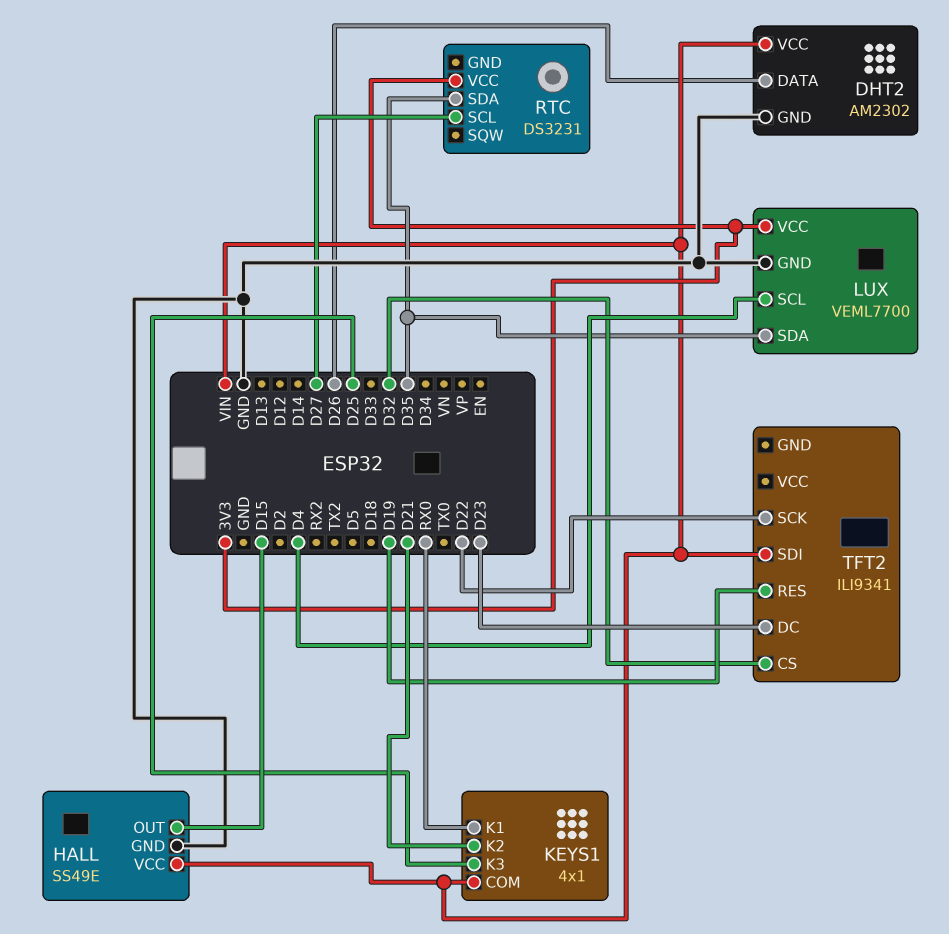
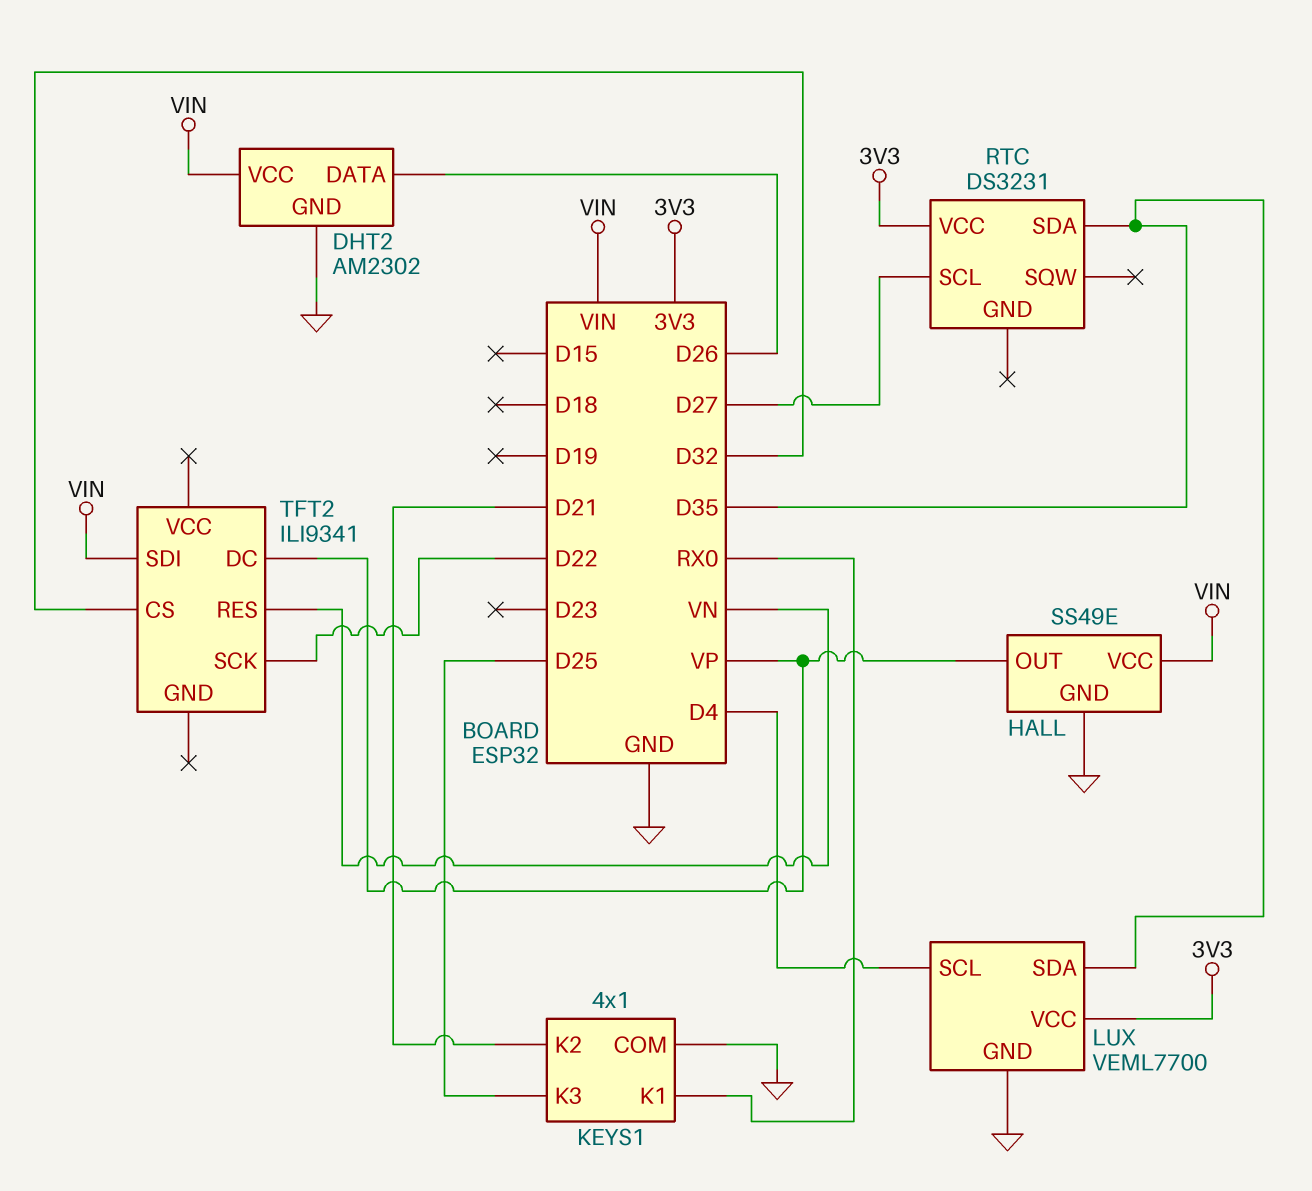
HALL pin OUT: D15 -> VP
KEYS1 pin COM: VIN -> GND
TFT2 pin DC: D23 -> VP
TFT2 pin RES: D19 -> VN

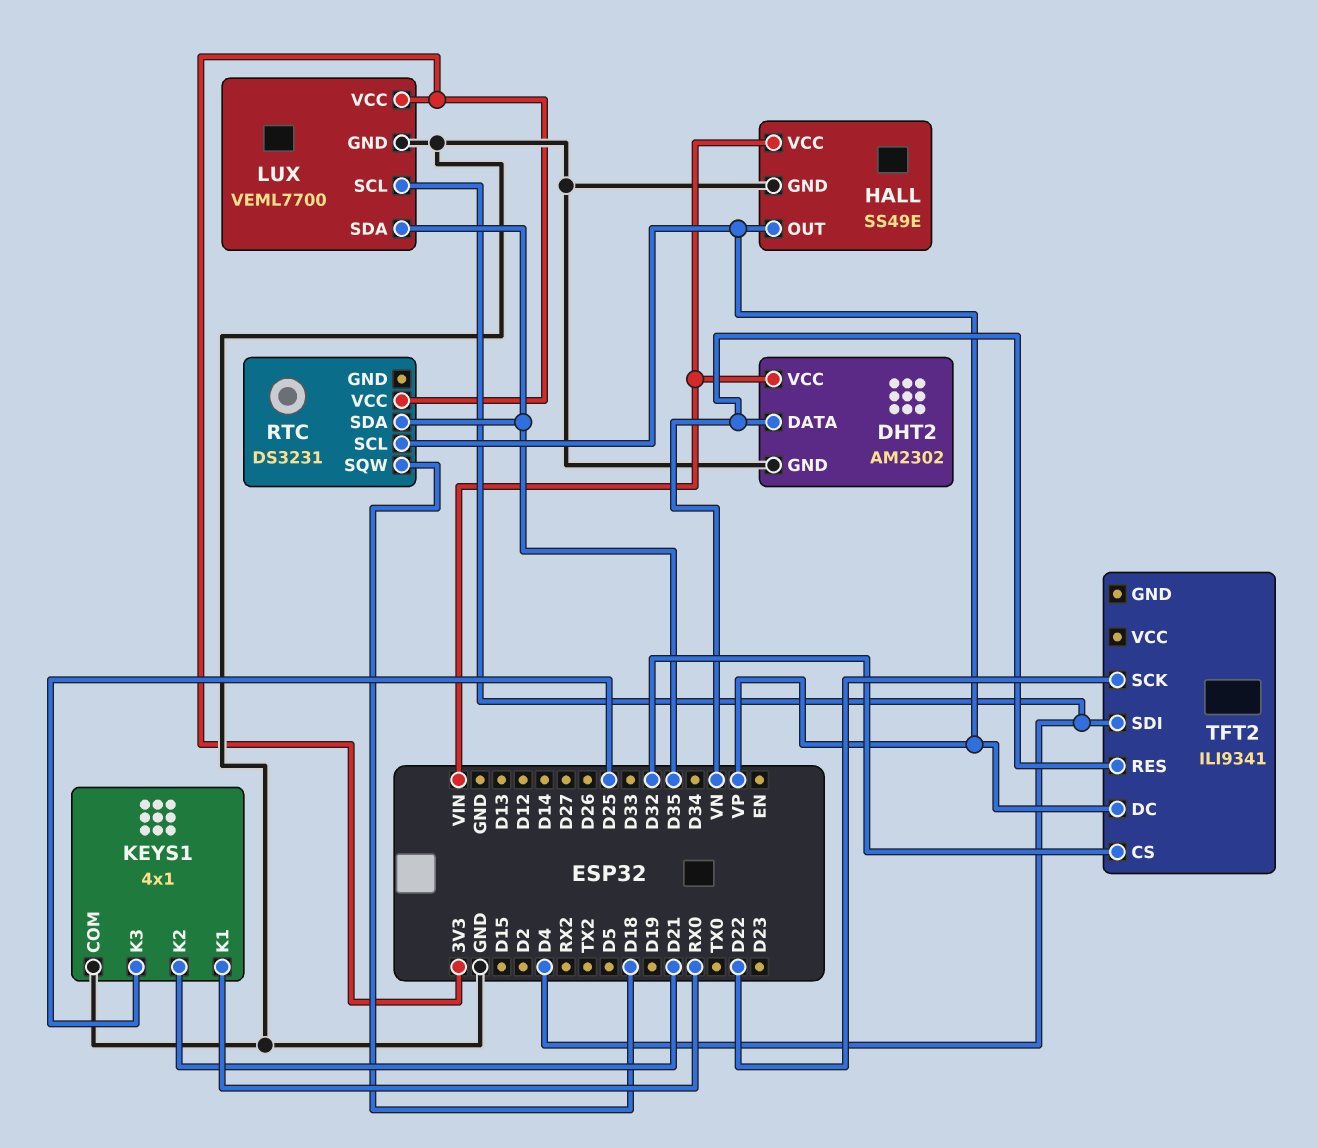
DHT2 pin DATA: D26 -> VN
RTC pin SCL: D27 -> VP
RTC pin SQW: none -> D18
TFT2 pin SDI: VIN -> D4

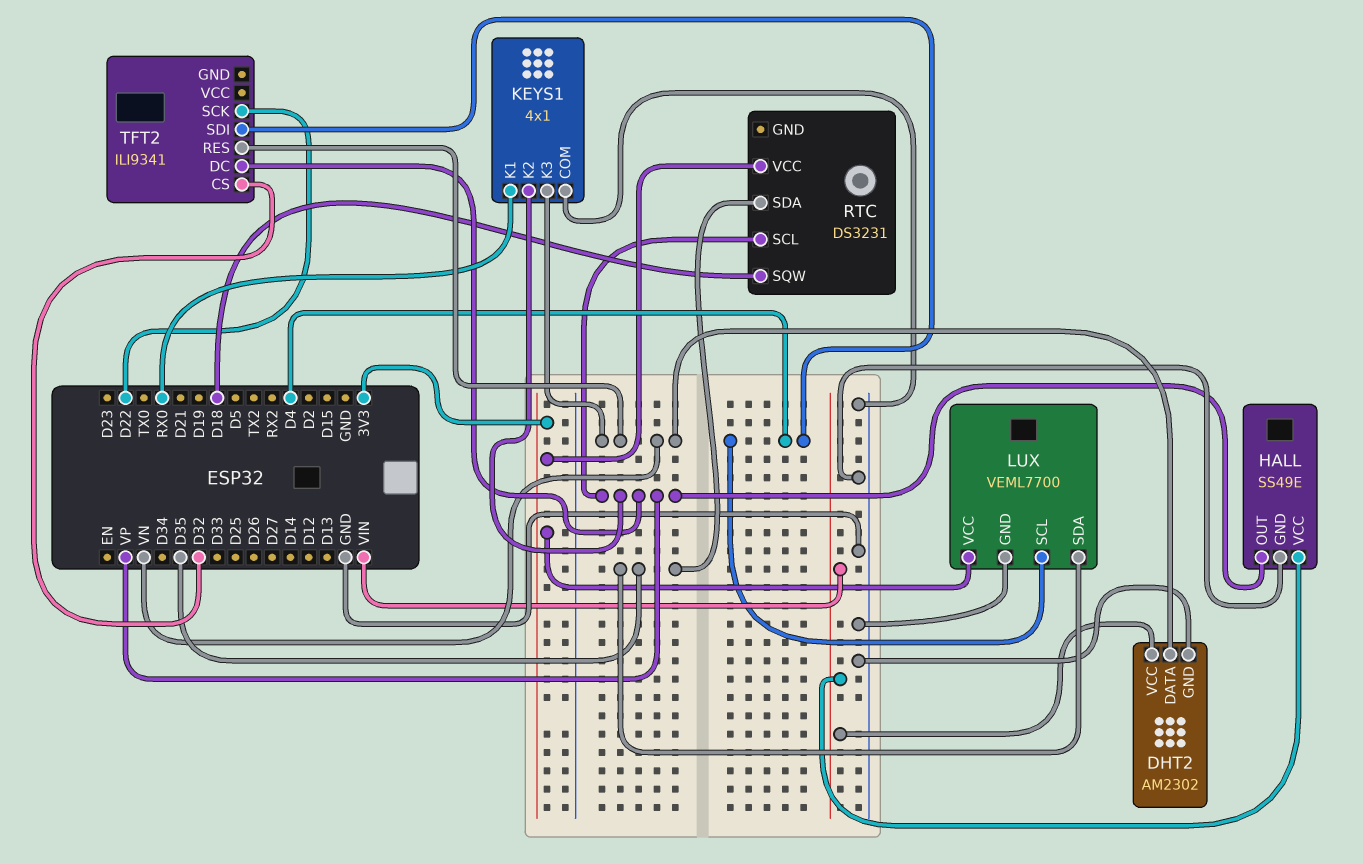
KEYS1 pin K2: D21 -> VP
KEYS1 pin K3: D25 -> VN

